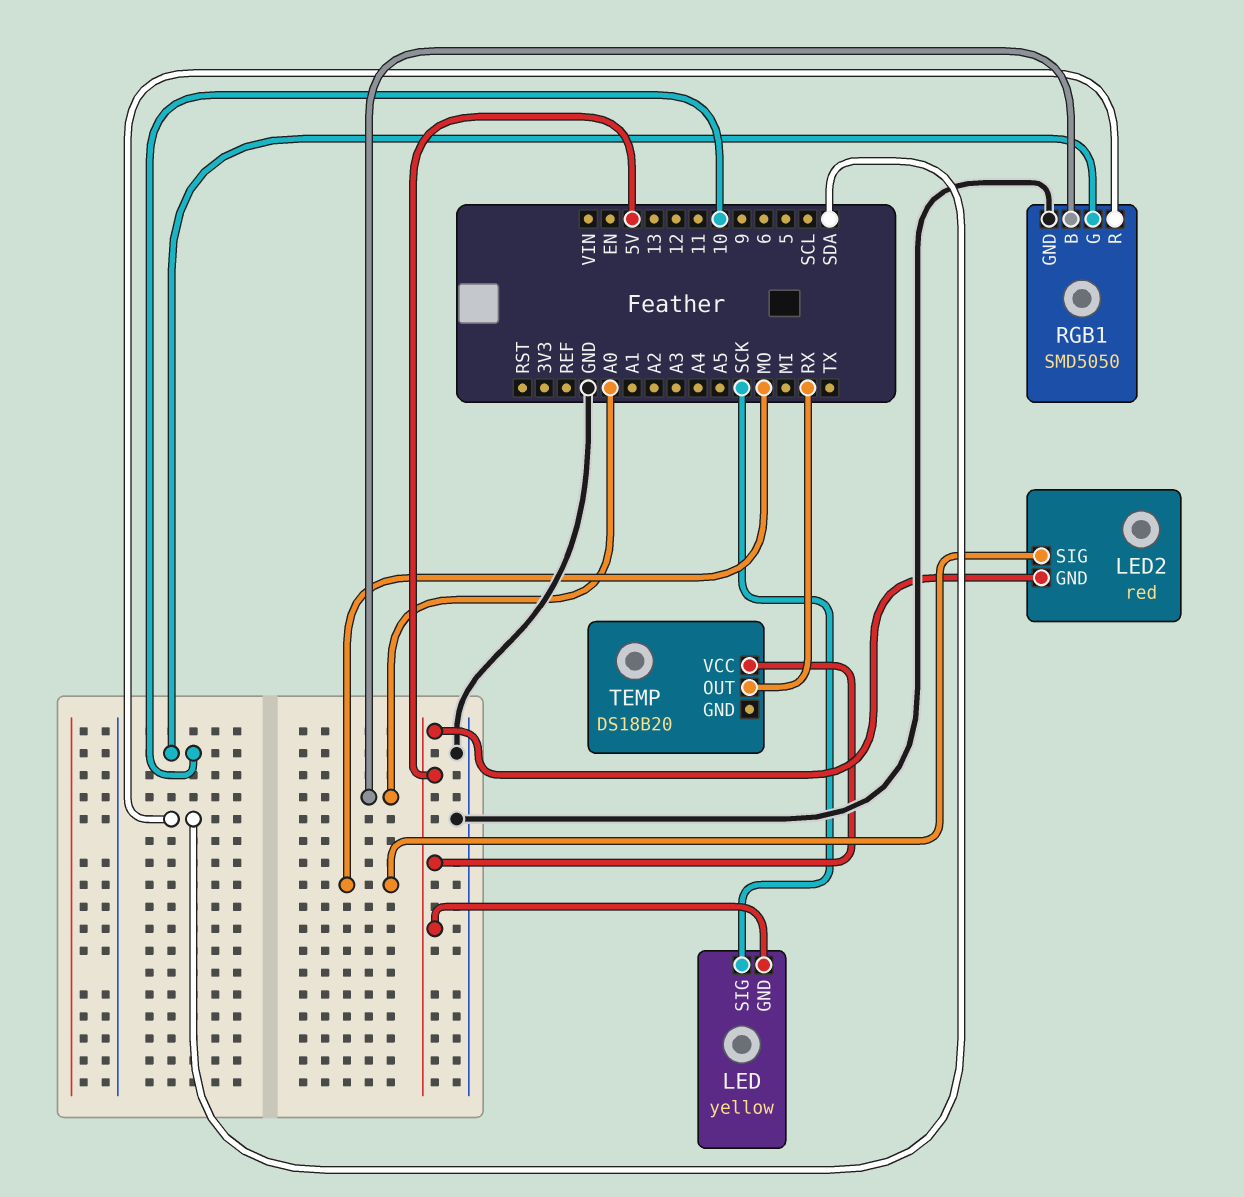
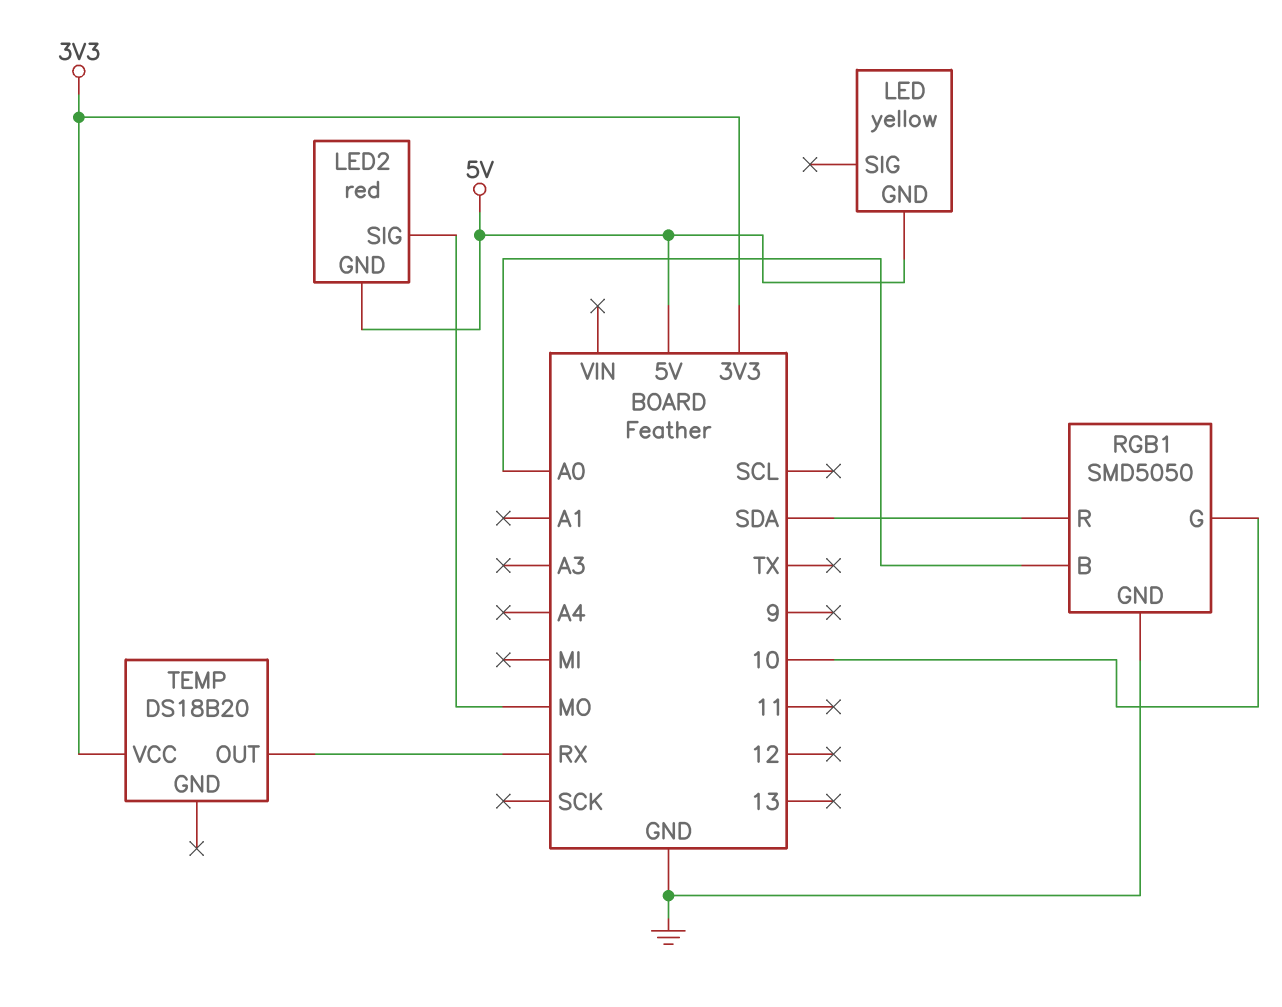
LED pin SIG: SCK -> none
TEMP pin VCC: 5V -> 3V3

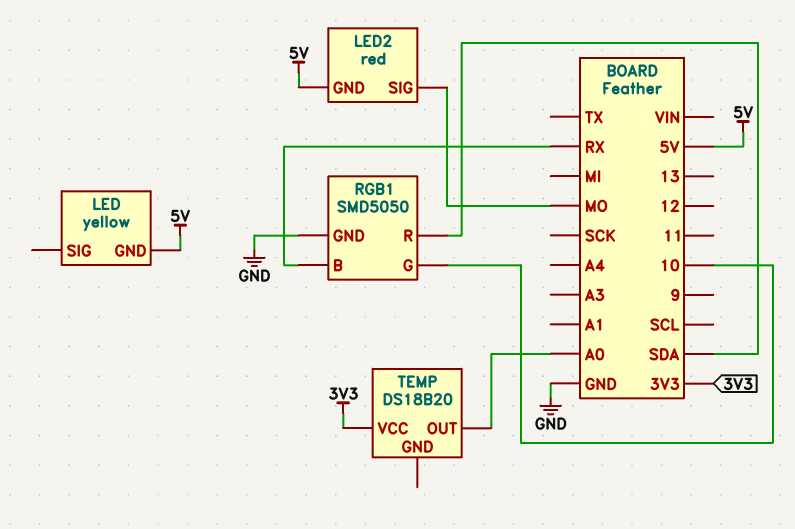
RGB1 pin B: A0 -> RX
TEMP pin OUT: RX -> A0

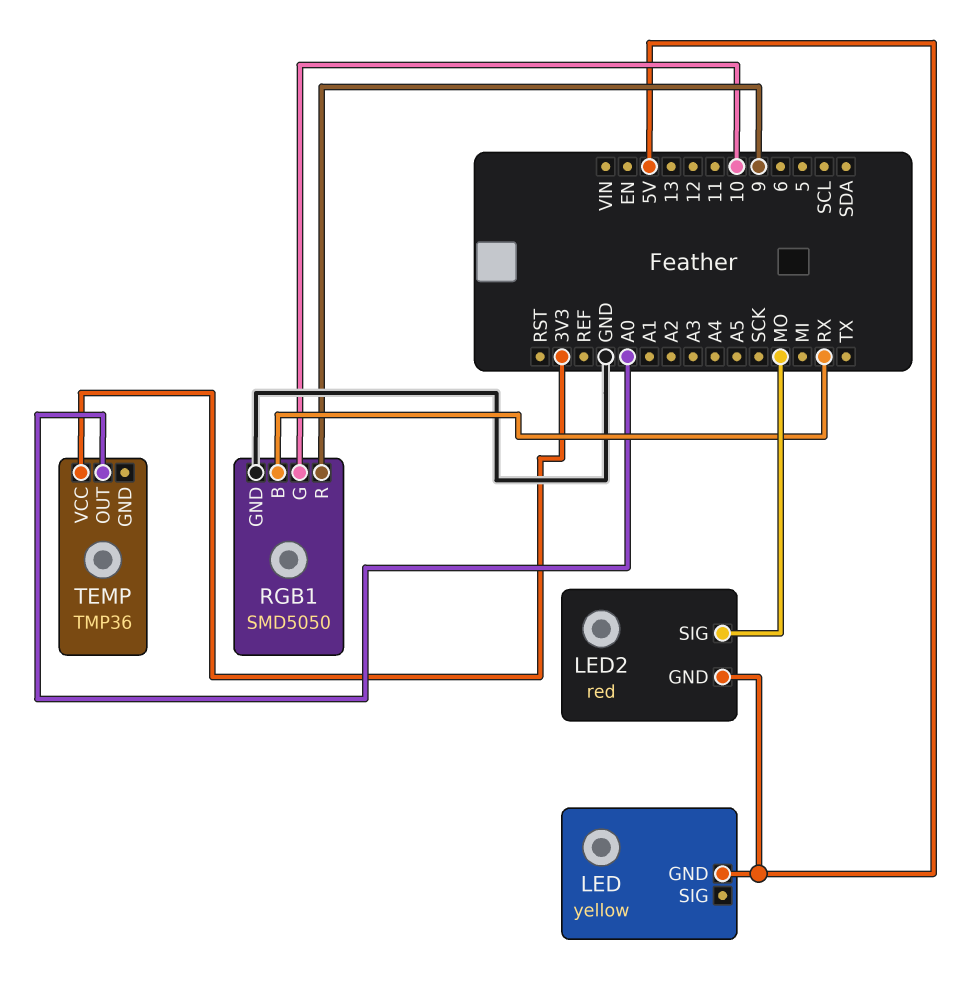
RGB1 pin R: SDA -> 9
TEMP: DS18B20 -> TMP36

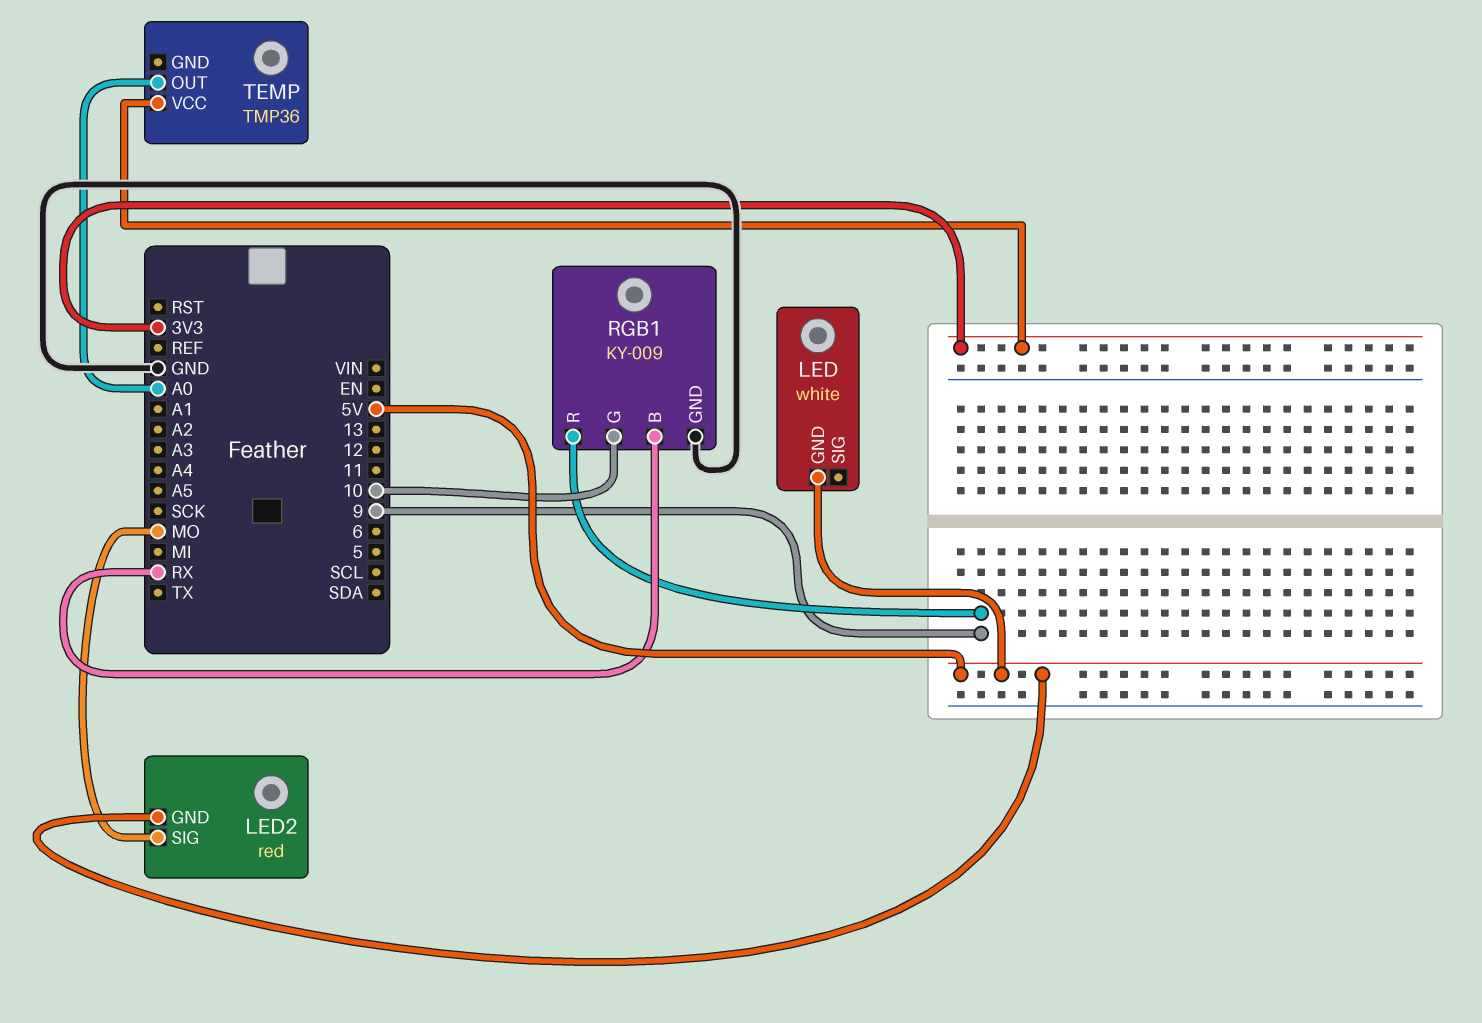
LED: yellow -> white
RGB1: SMD5050 -> KY-009

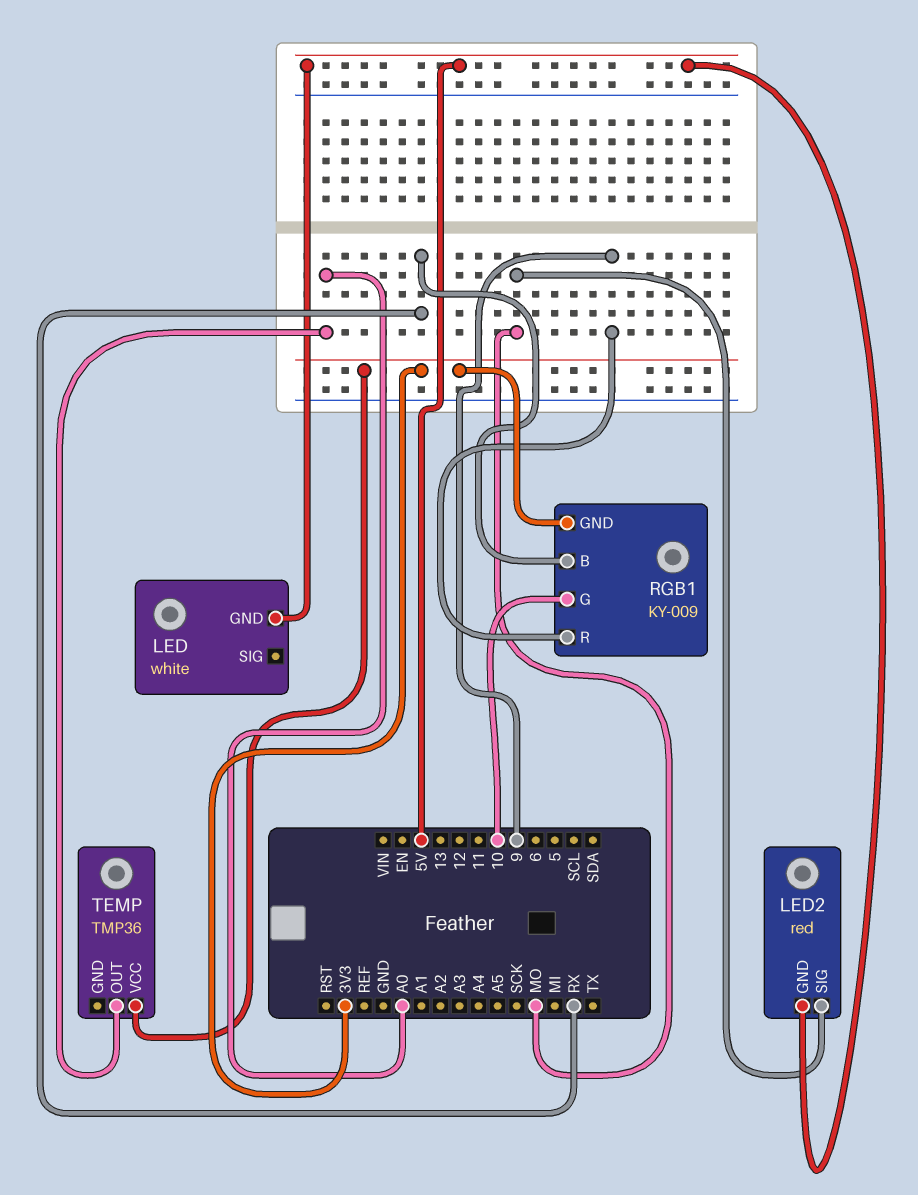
RGB1 pin GND: GND -> 3V3

